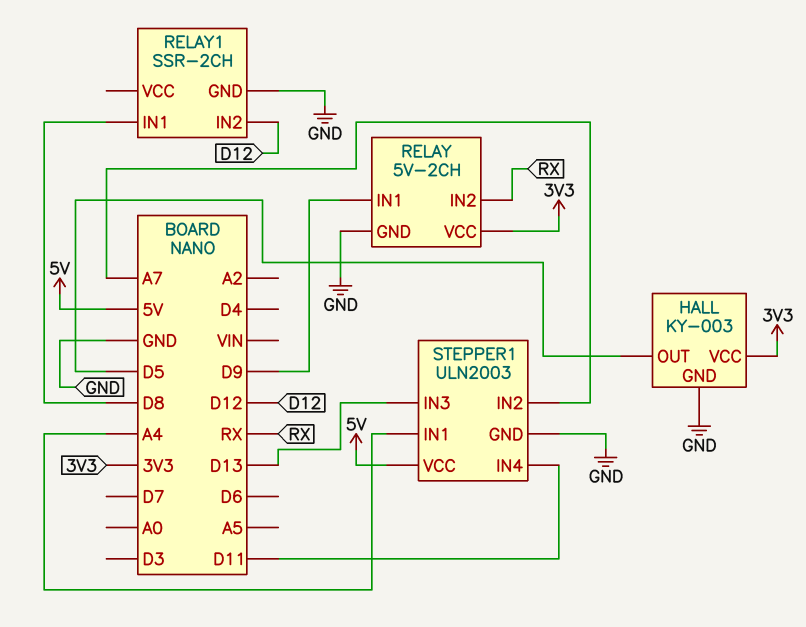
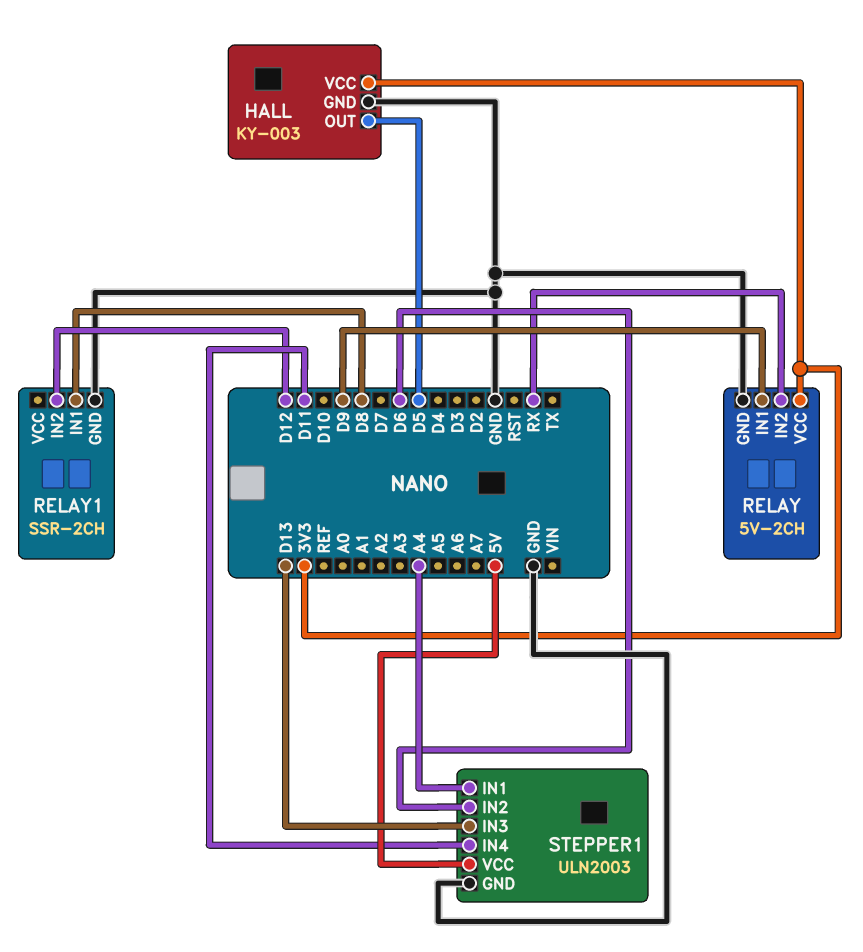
STEPPER1 pin IN2: A7 -> D6

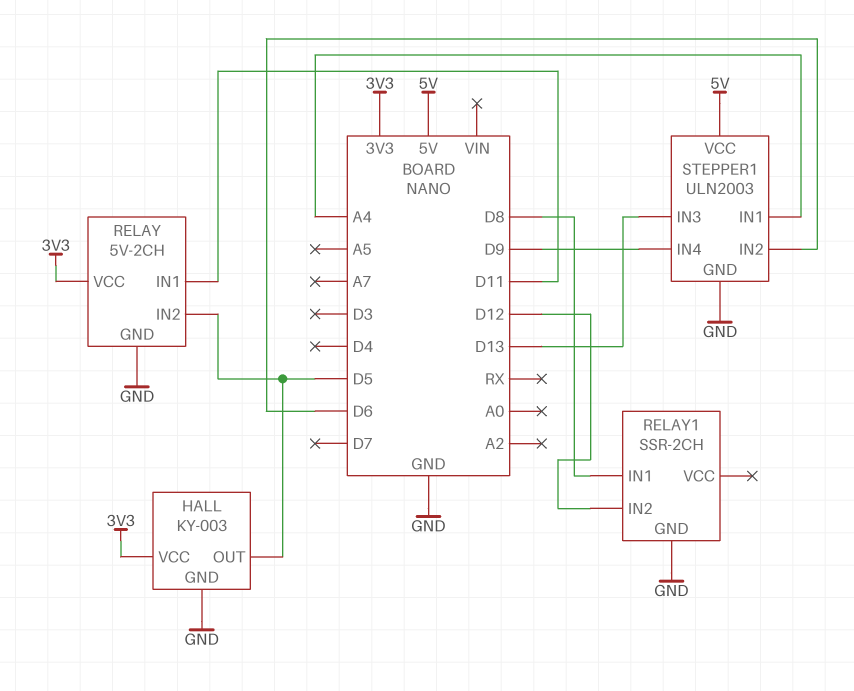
RELAY pin IN1: D9 -> D11
RELAY pin IN2: RX -> D5
STEPPER1 pin IN4: D11 -> D9

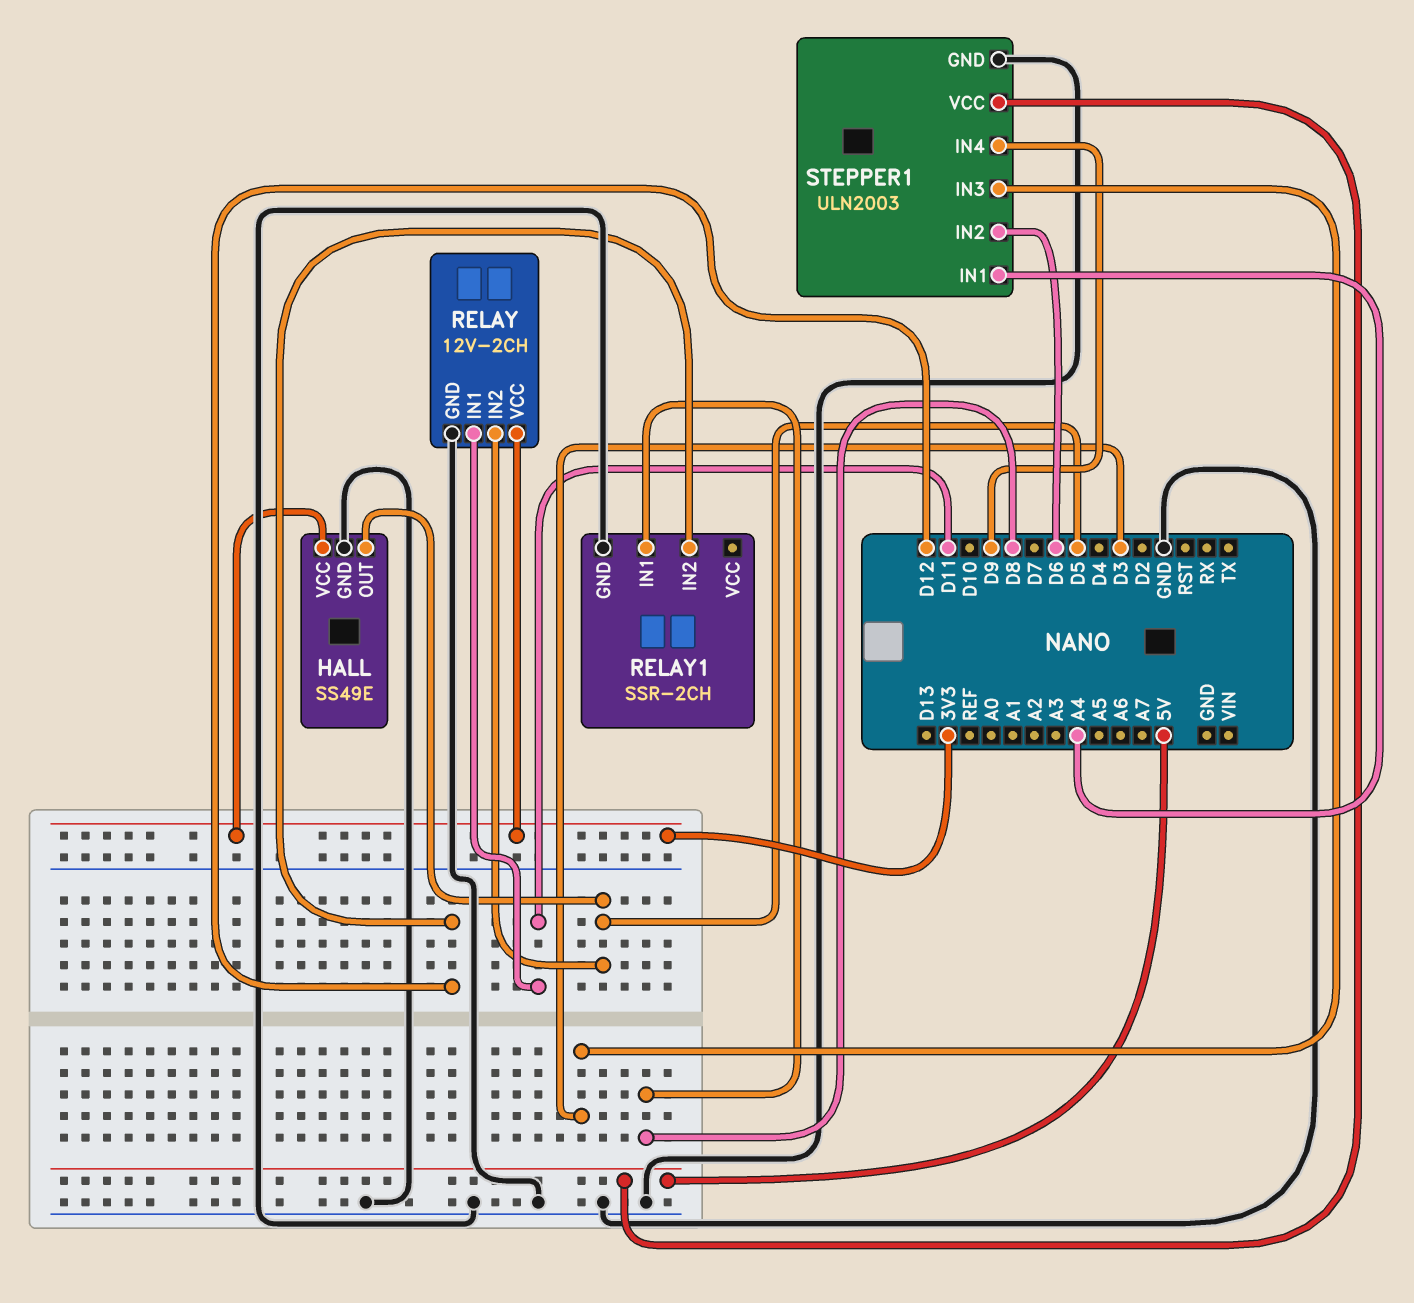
HALL: KY-003 -> SS49E
RELAY: 5V-2CH -> 12V-2CH
STEPPER1 pin IN3: D13 -> D3

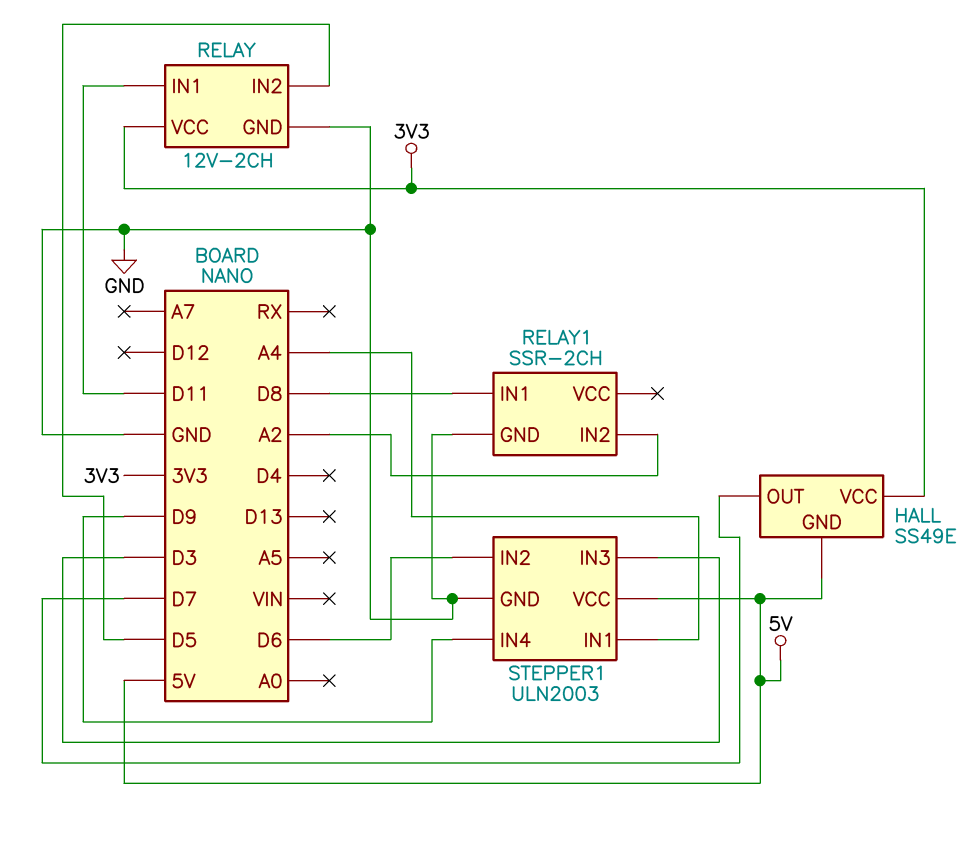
HALL pin GND: GND -> 5V
HALL pin OUT: D5 -> D7
RELAY1 pin IN2: D12 -> A2

